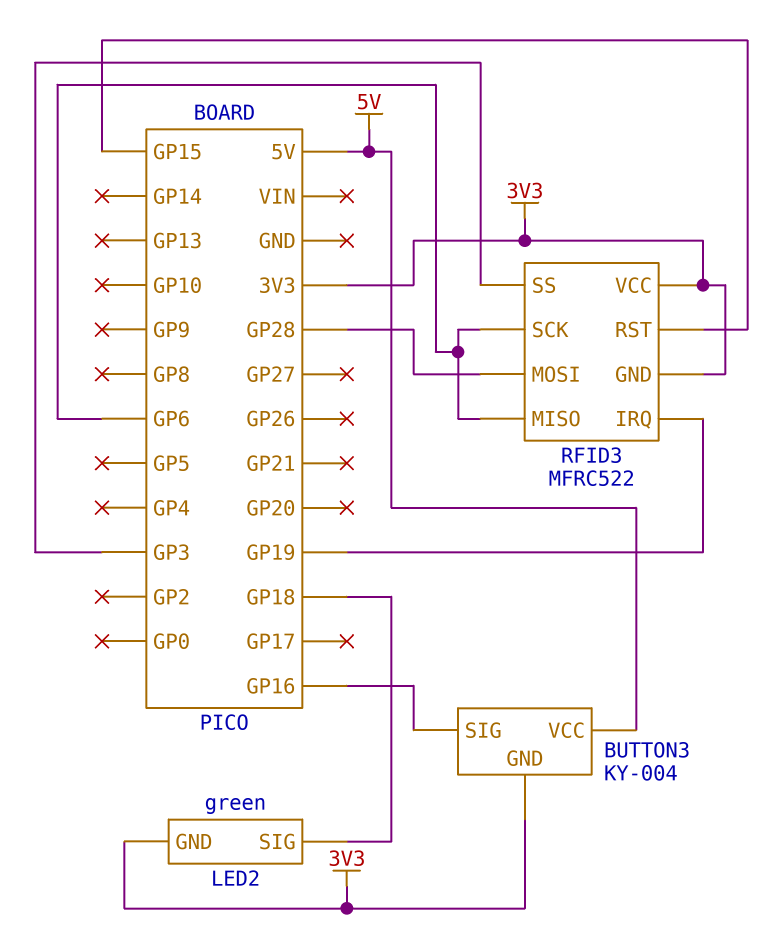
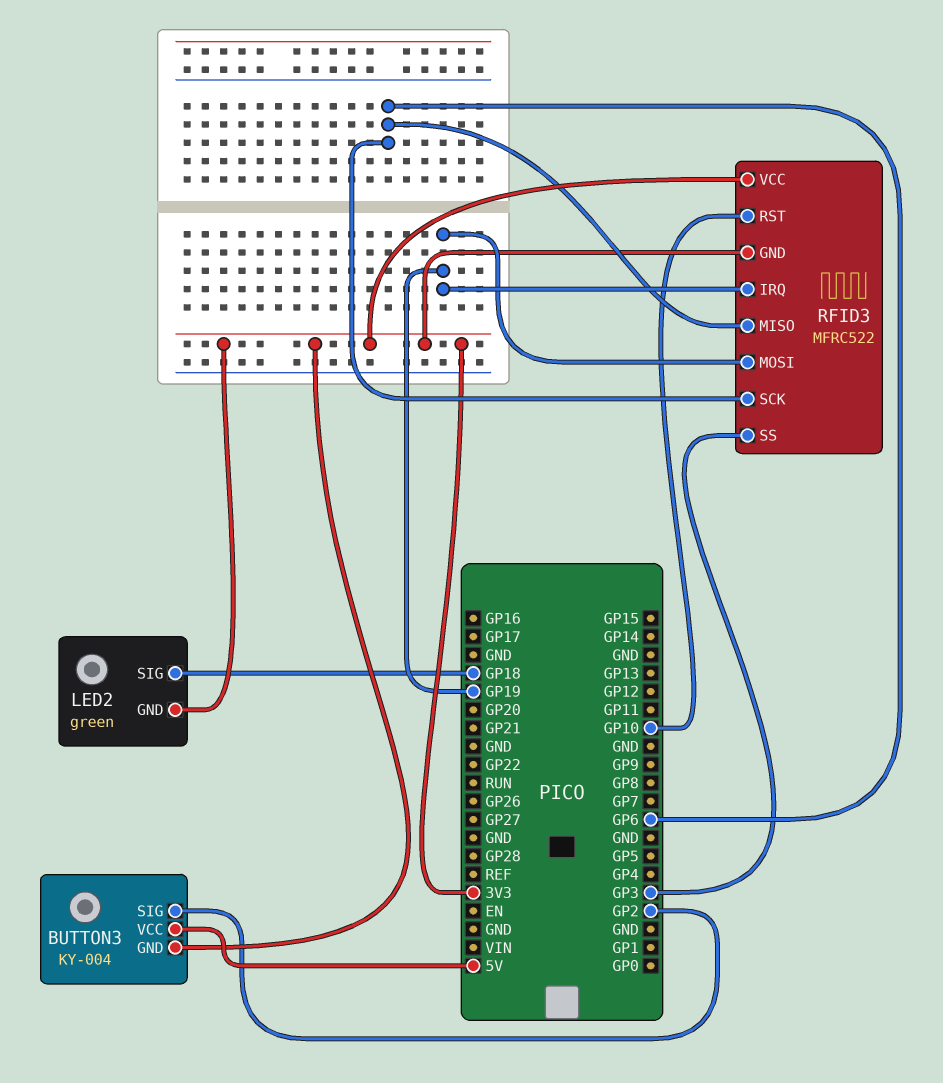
BUTTON3 pin SIG: GP16 -> GP2
RFID3 pin MOSI: GP28 -> GP19
RFID3 pin RST: GP15 -> GP10

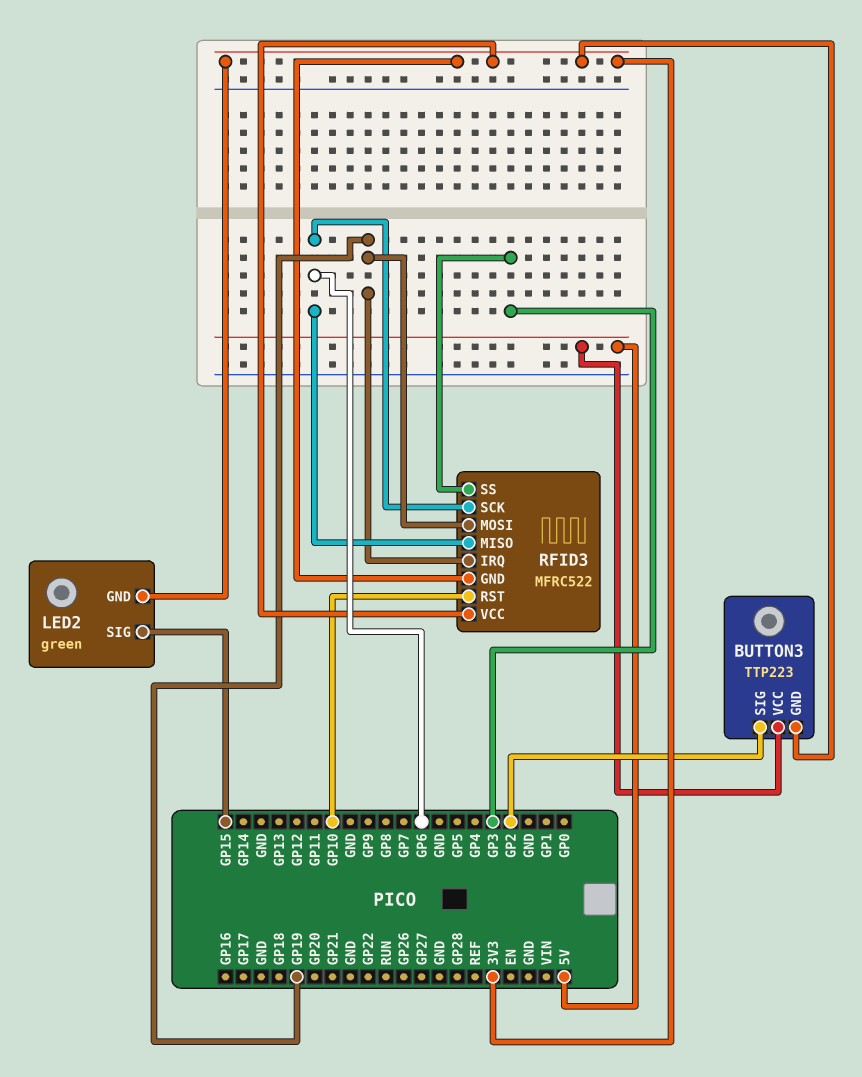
BUTTON3: KY-004 -> TTP223
LED2 pin SIG: GP18 -> GP15

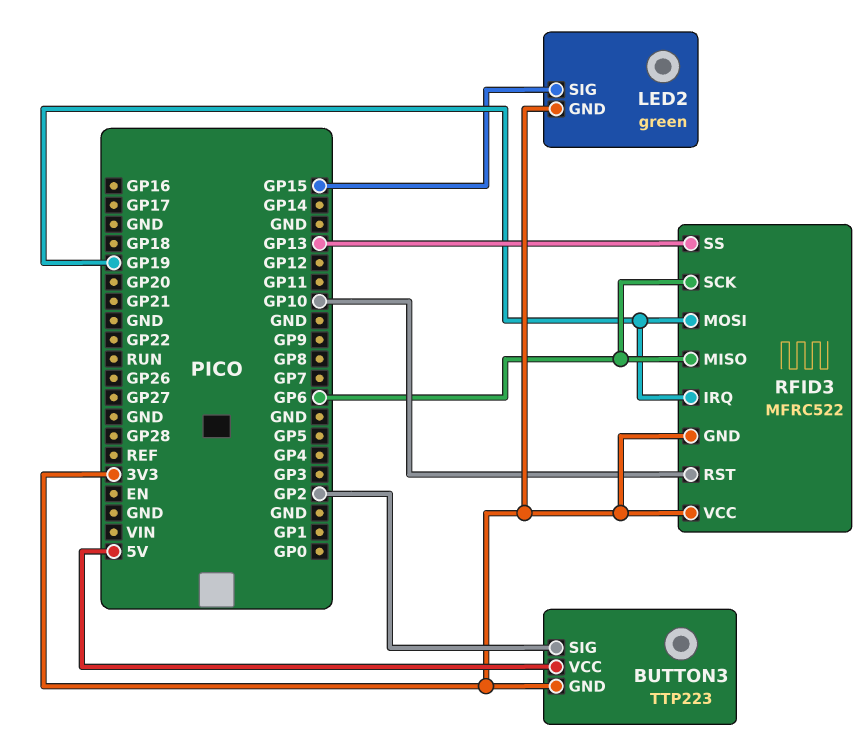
RFID3 pin SS: GP3 -> GP13

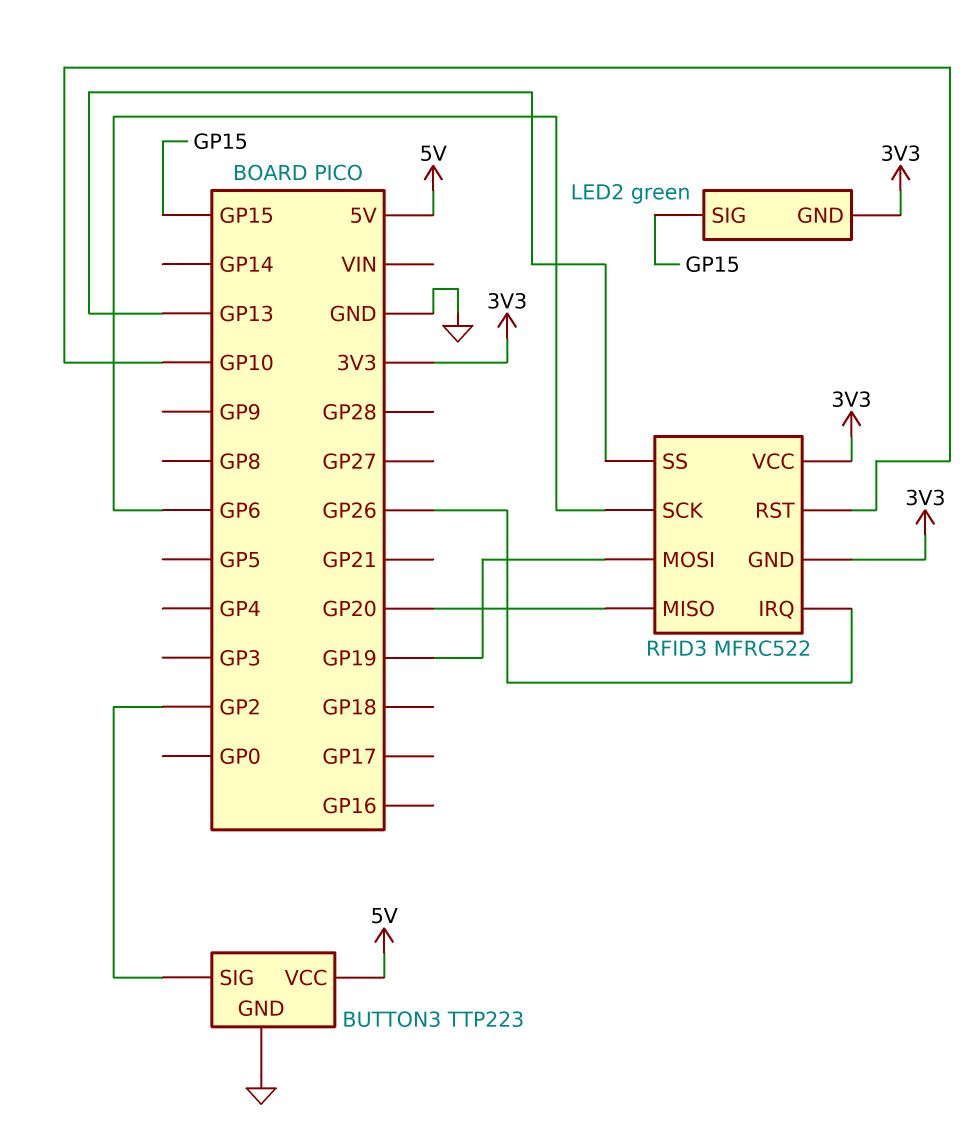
BUTTON3 pin GND: 3V3 -> GND
RFID3 pin IRQ: GP19 -> GP26
RFID3 pin MISO: GP6 -> GP20

